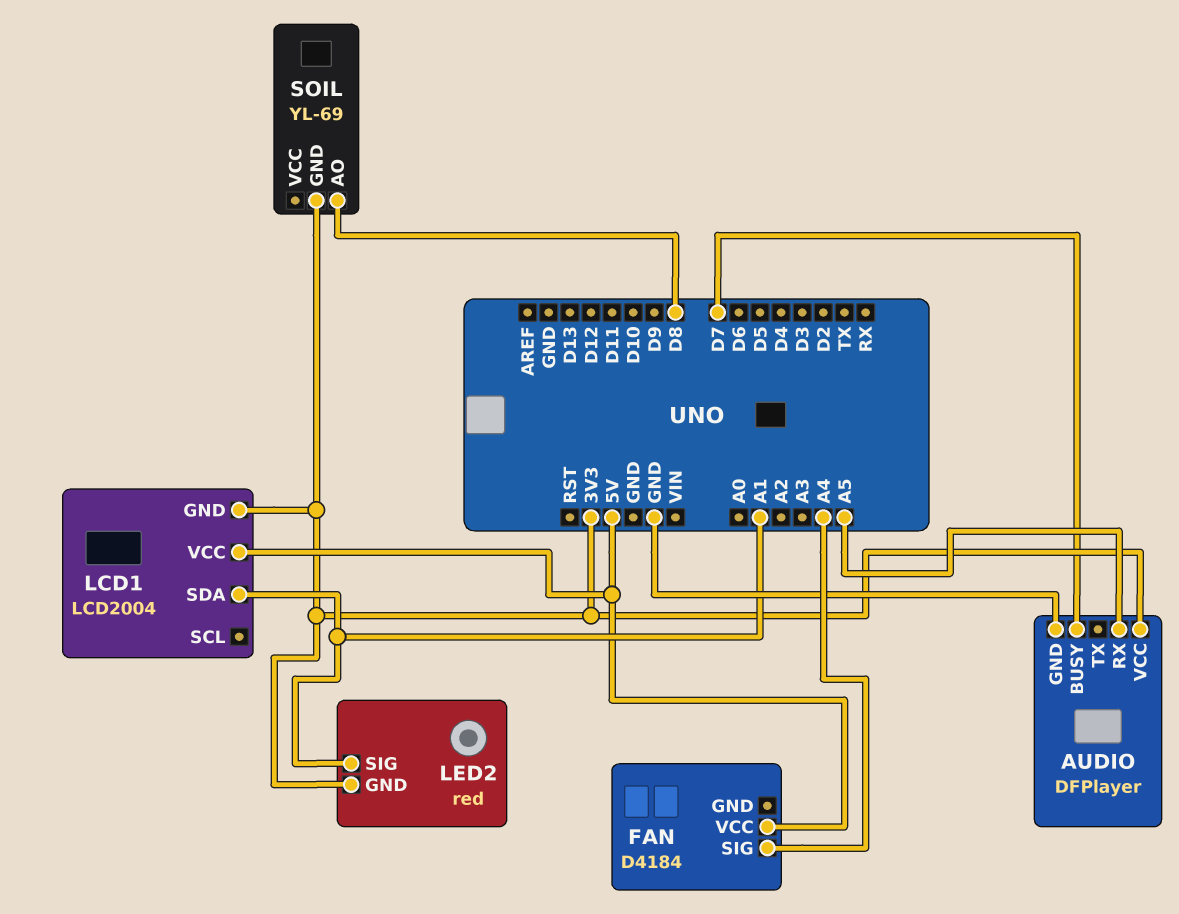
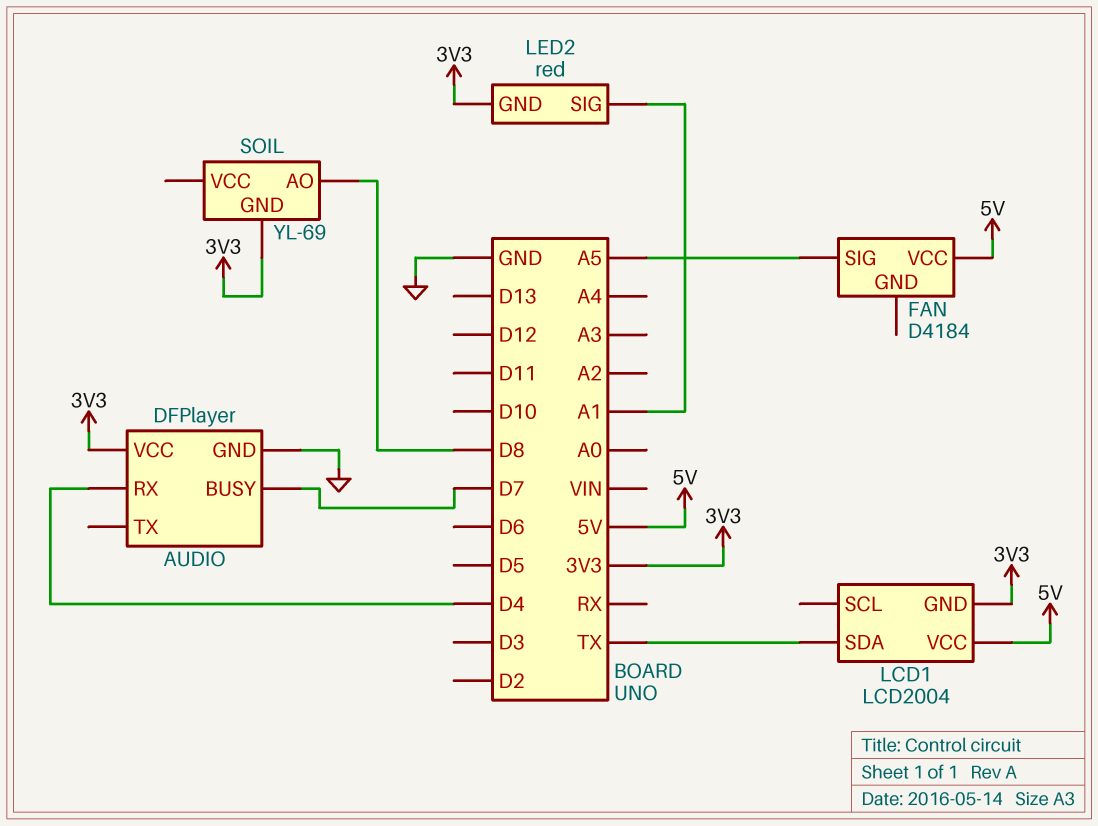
AUDIO pin RX: A5 -> D4
FAN pin SIG: A4 -> A5
LCD1 pin SDA: A1 -> TX

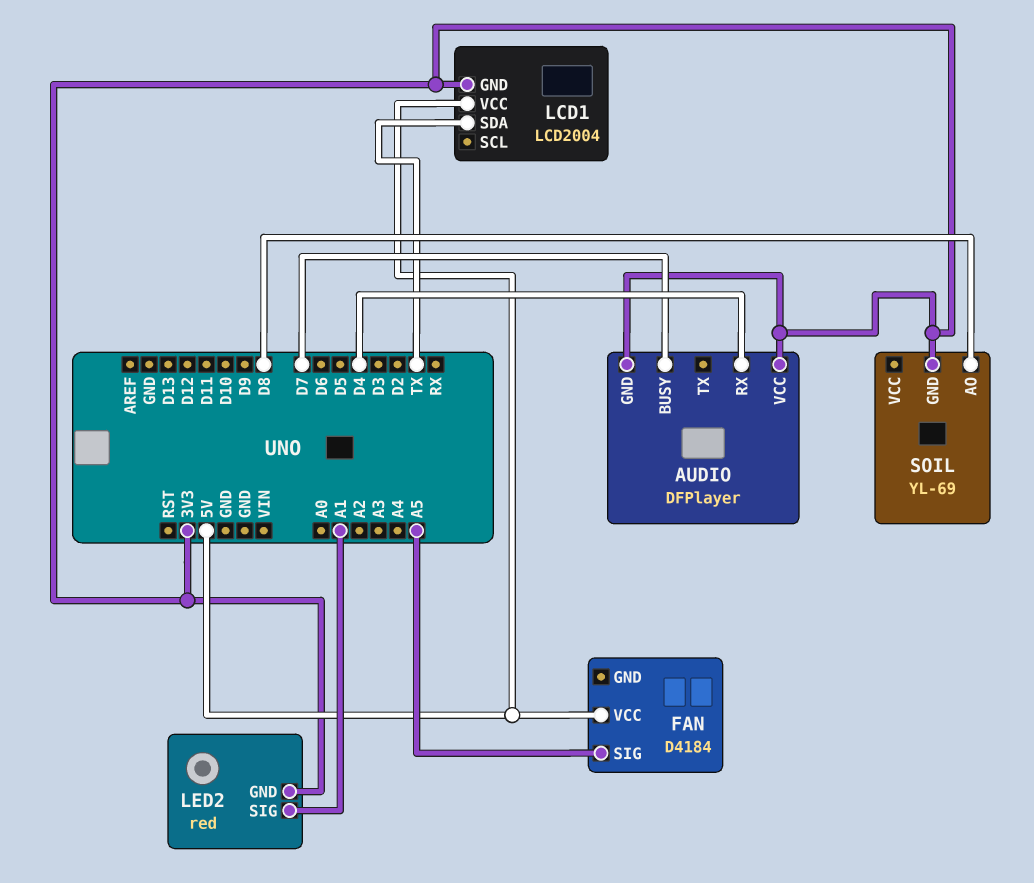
AUDIO pin GND: GND -> 3V3

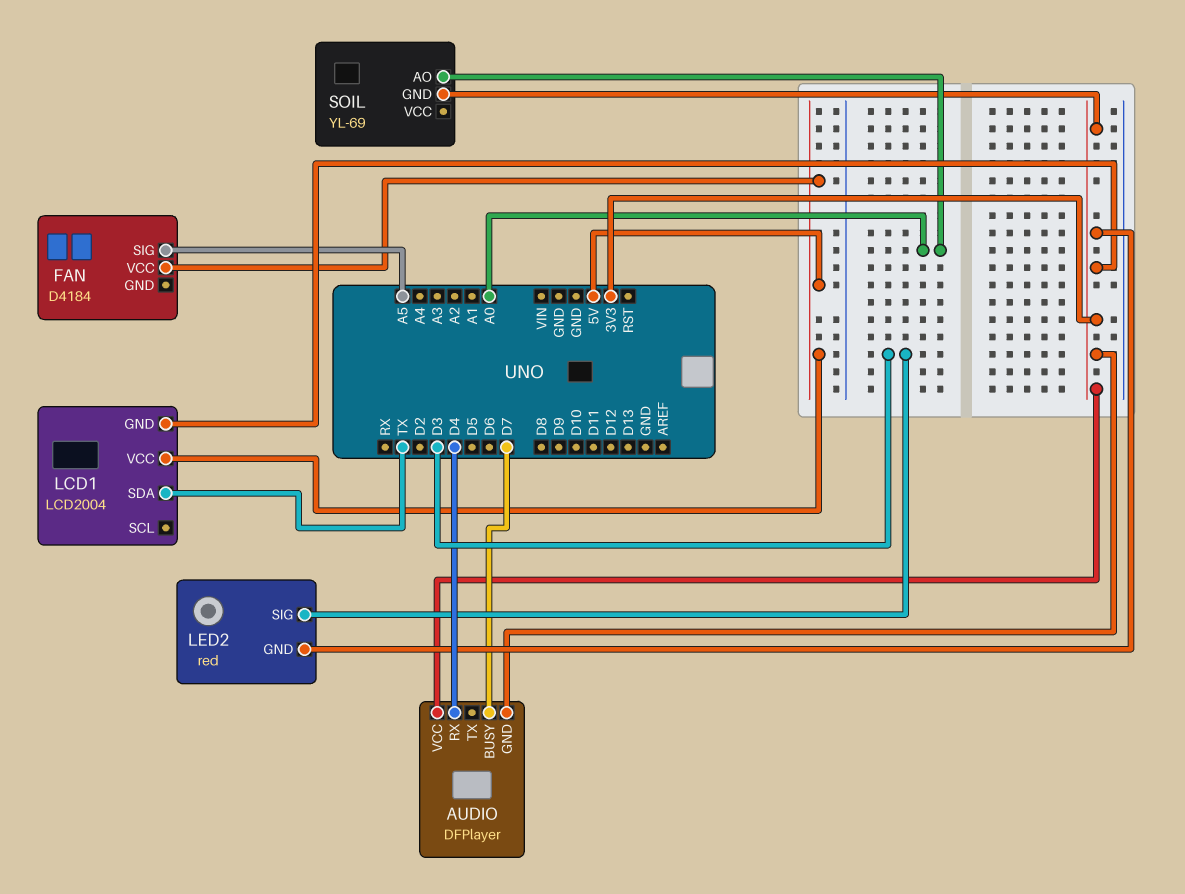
LED2 pin SIG: A1 -> D3
SOIL pin AO: D8 -> A0

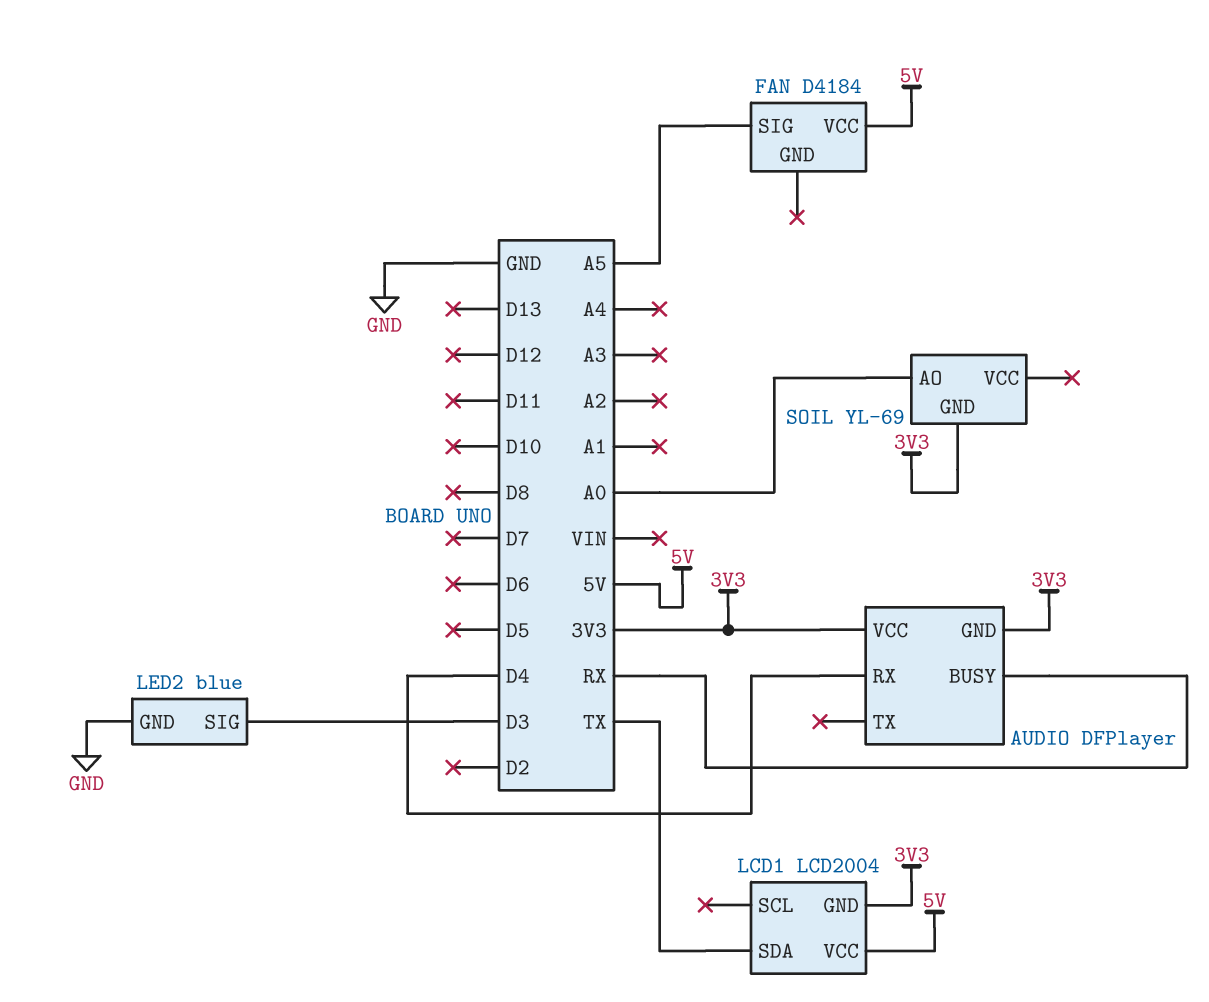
AUDIO pin BUSY: D7 -> RX
LED2: red -> blue
LED2 pin GND: 3V3 -> GND

